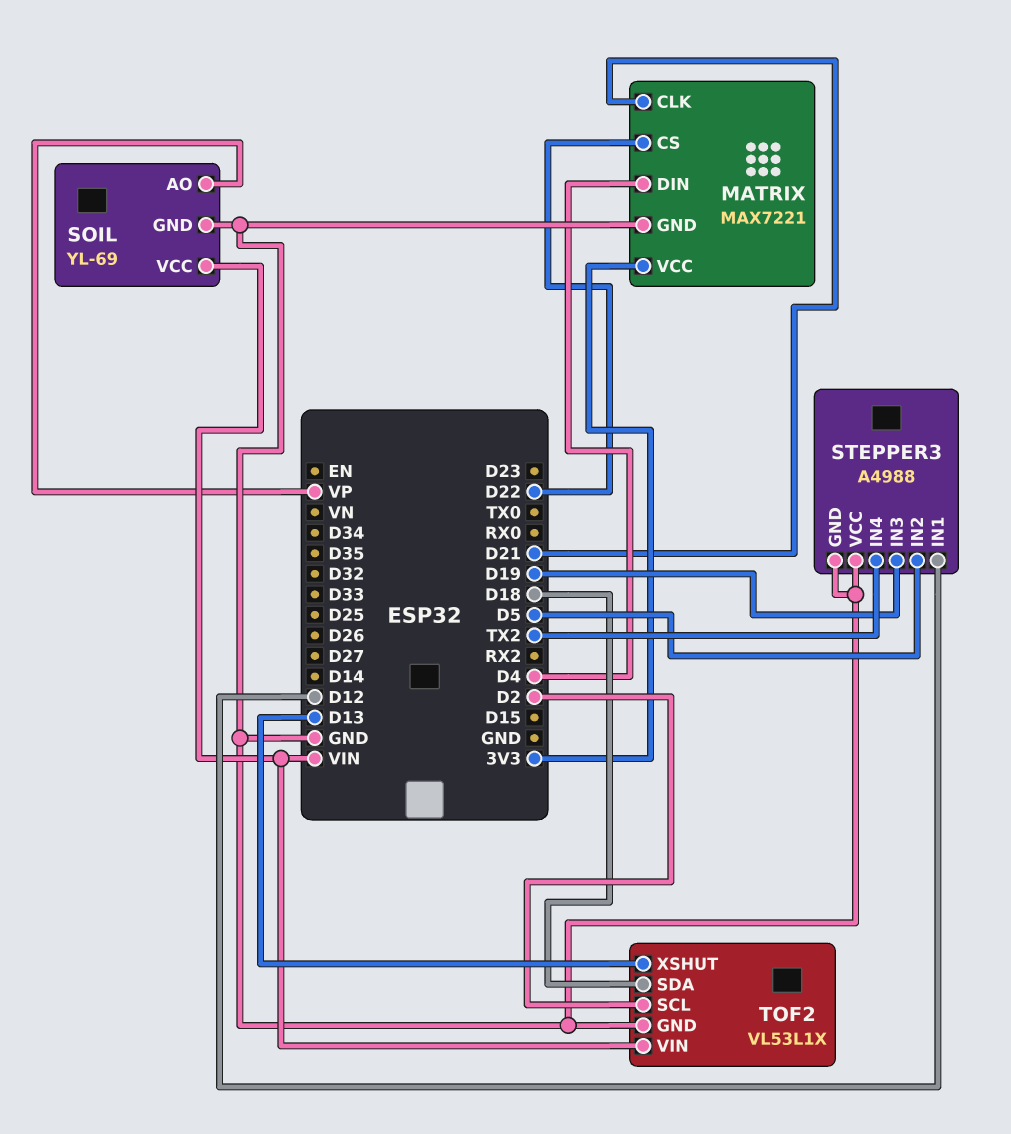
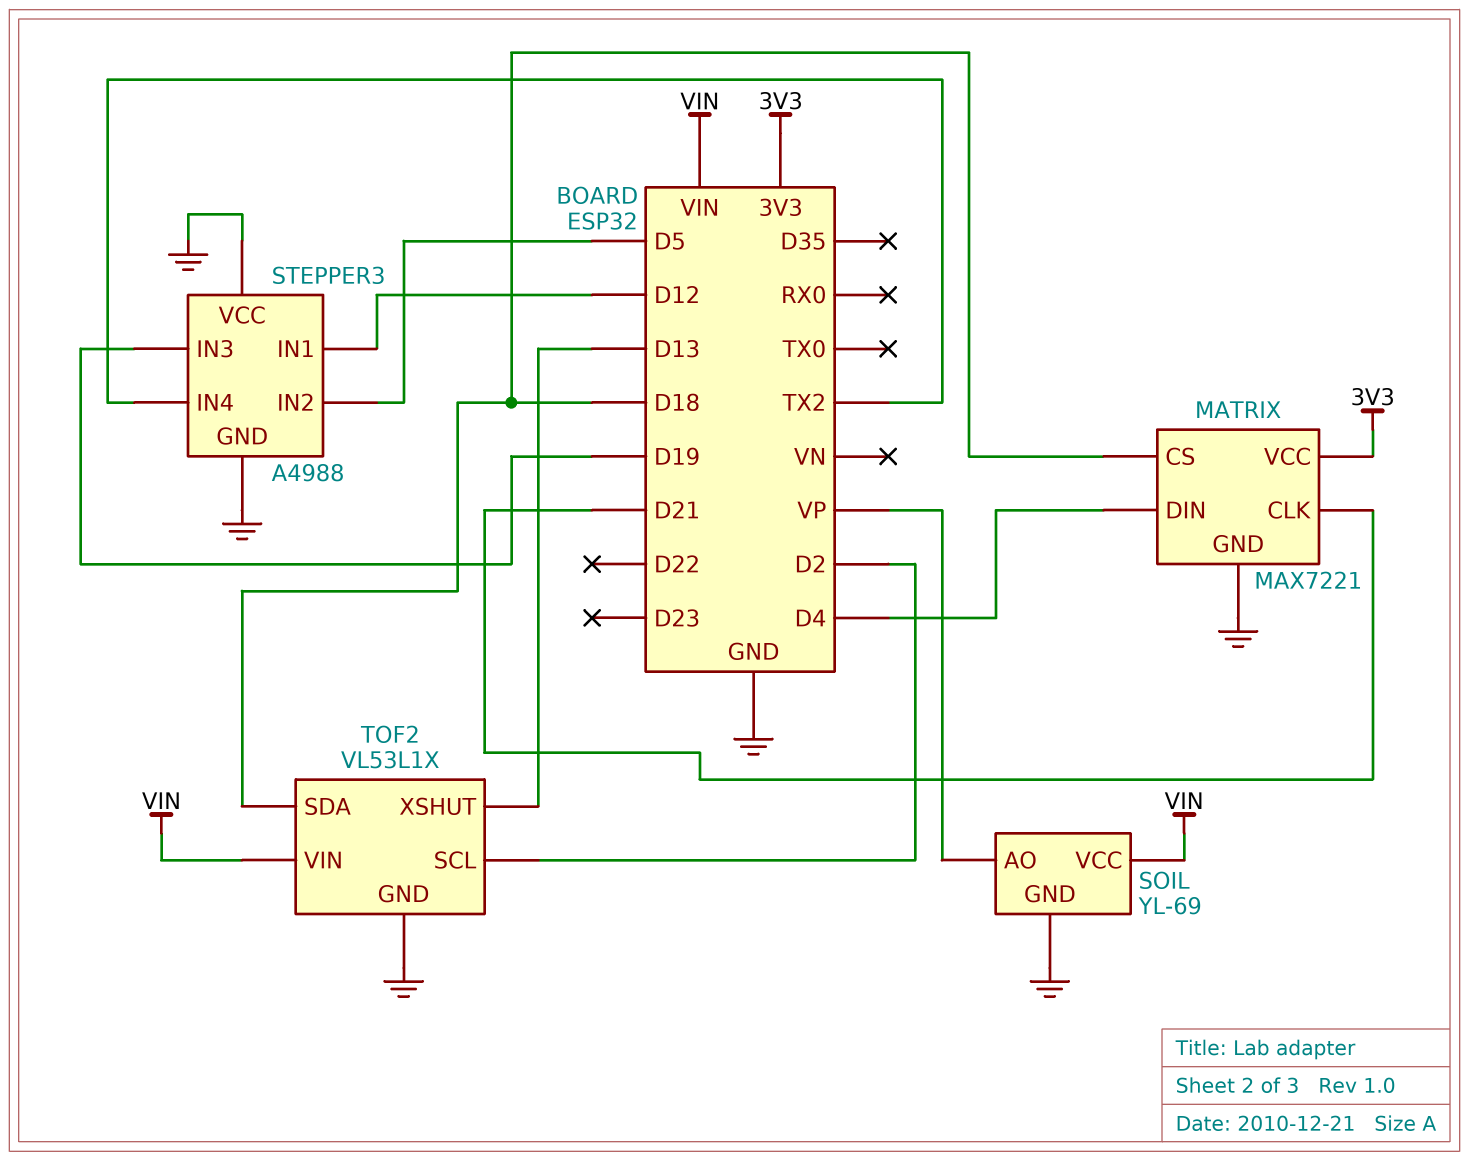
MATRIX pin CS: D22 -> D18

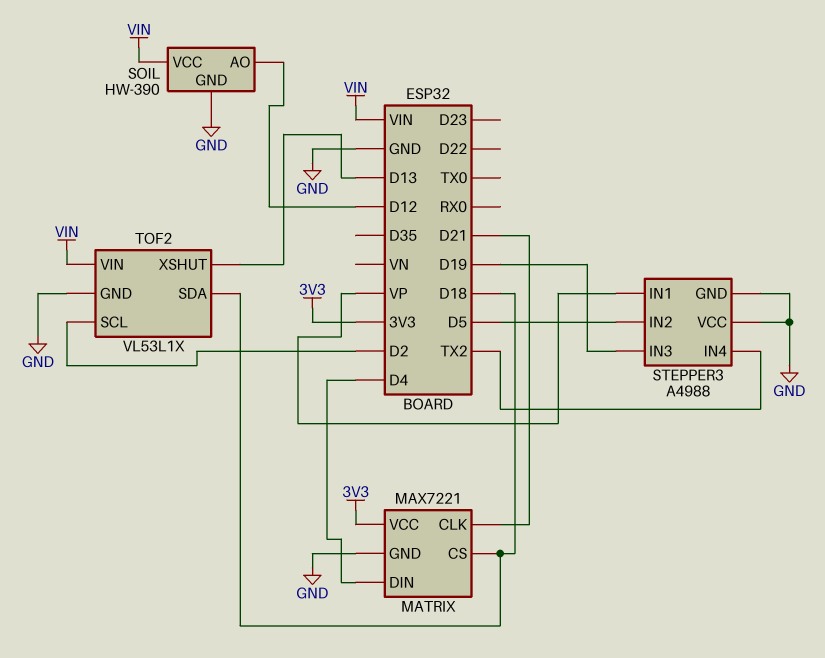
SOIL: YL-69 -> HW-390
SOIL pin AO: VP -> D12
STEPPER3 pin IN1: D12 -> VP

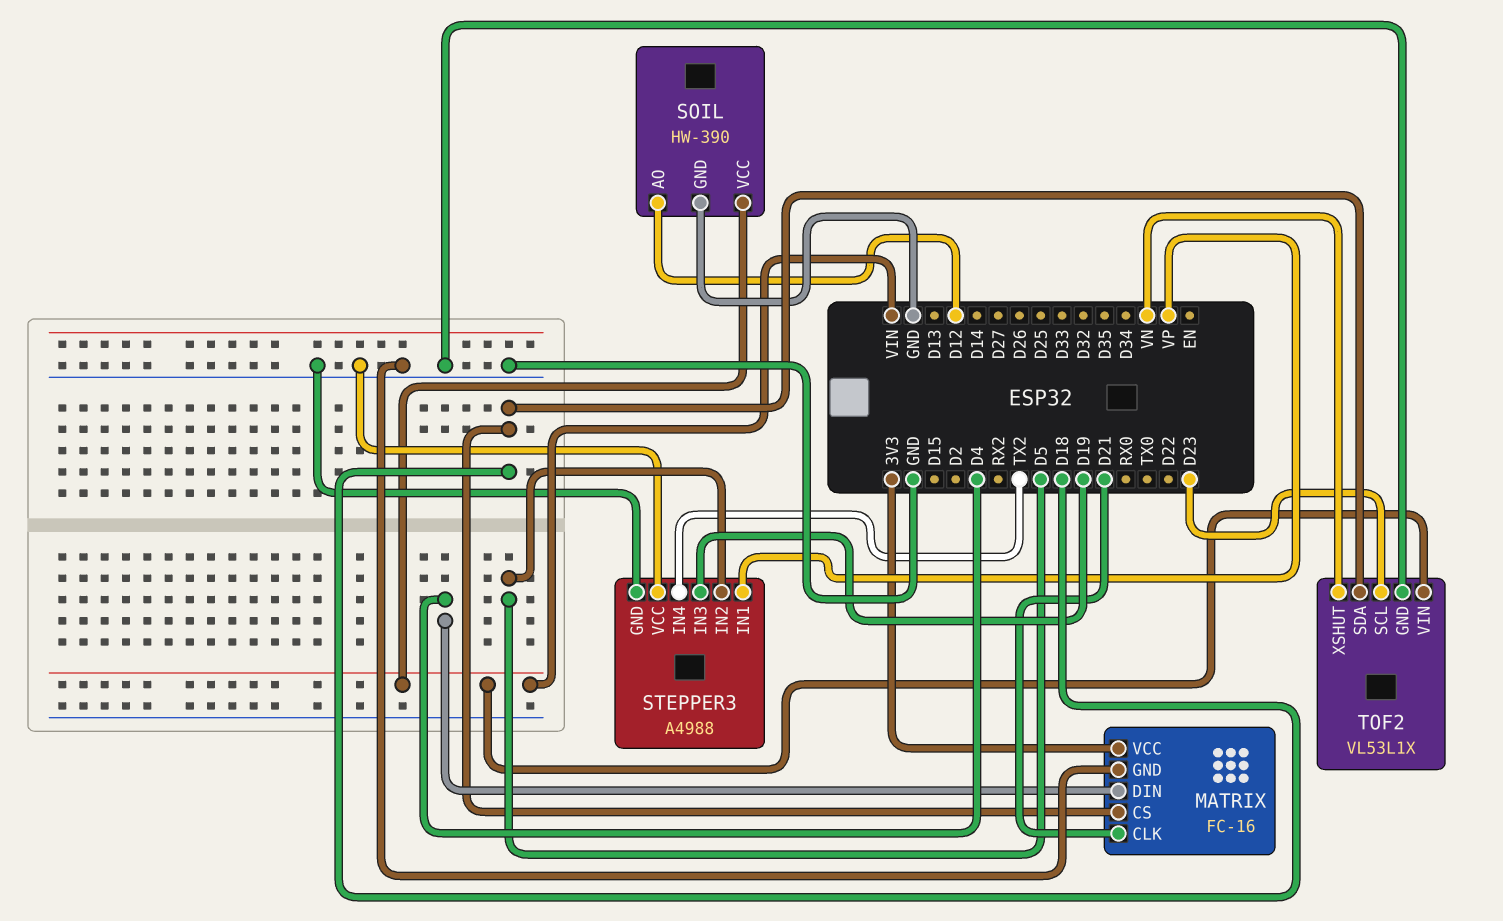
MATRIX: MAX7221 -> FC-16
TOF2 pin SCL: D2 -> D23
TOF2 pin XSHUT: D13 -> VN

